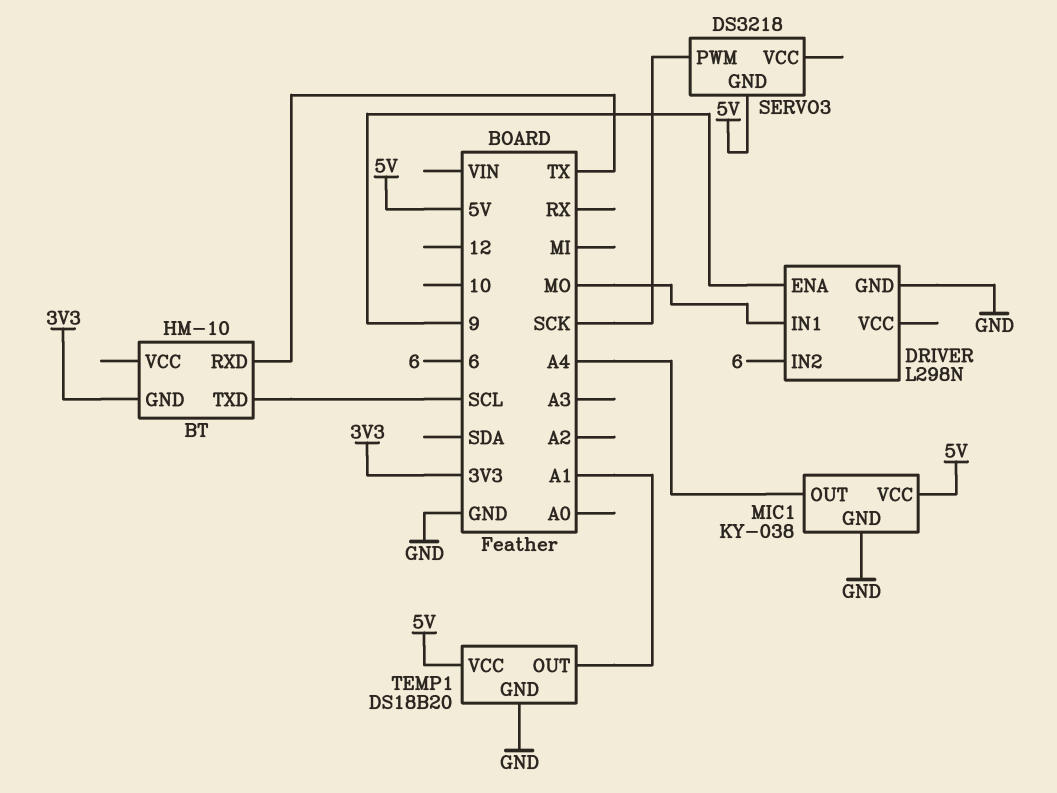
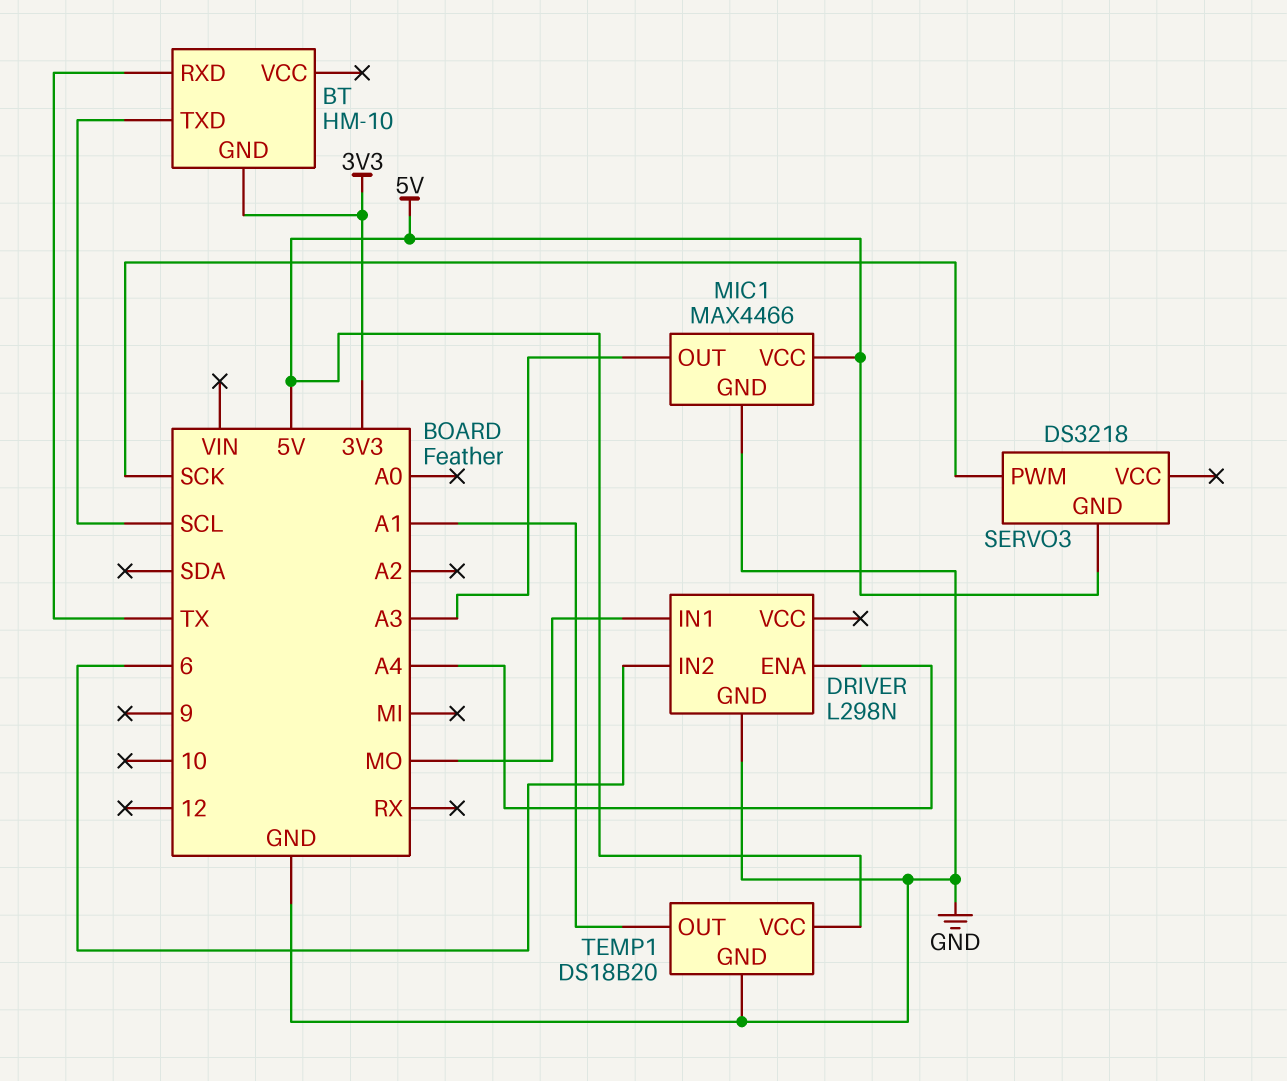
DRIVER pin ENA: 9 -> A4
MIC1: KY-038 -> MAX4466
MIC1 pin OUT: A4 -> A3

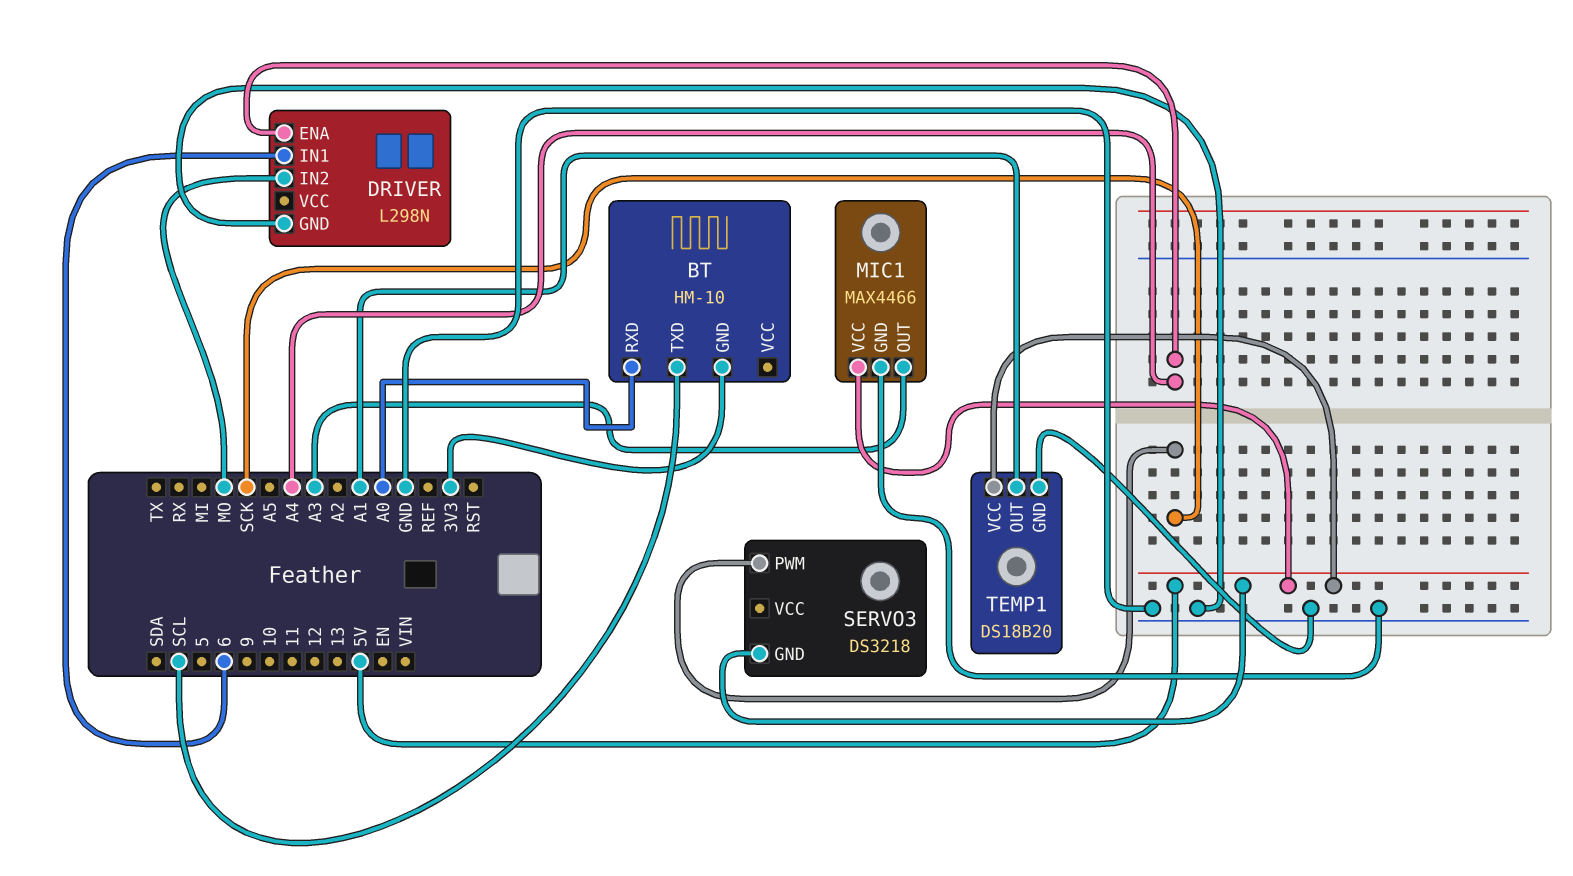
BT pin RXD: TX -> A0
DRIVER pin IN1: MO -> 6
DRIVER pin IN2: 6 -> MO

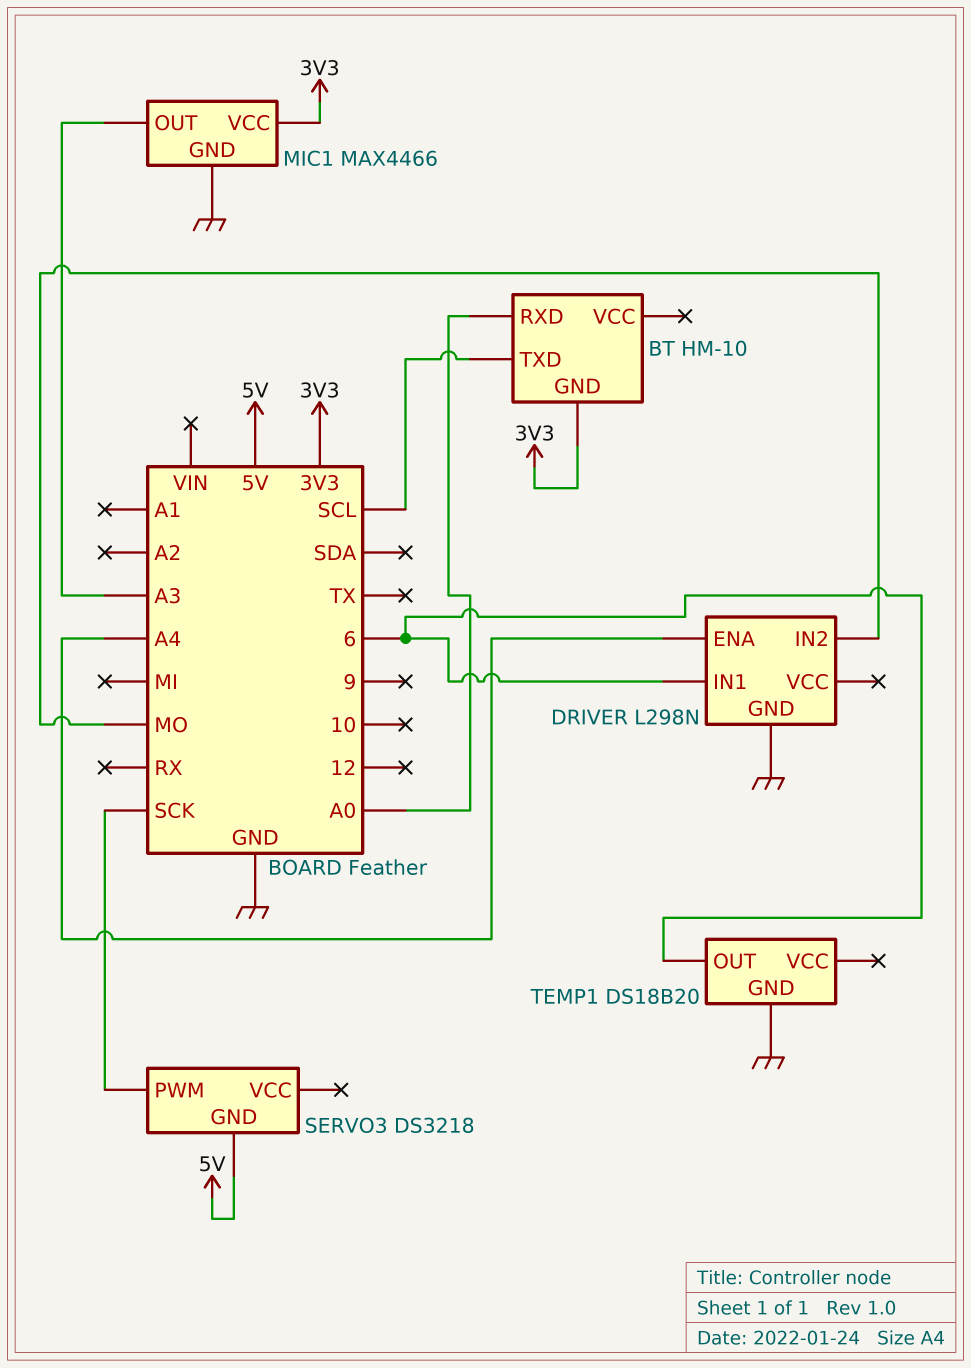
MIC1 pin VCC: 5V -> 3V3
TEMP1 pin OUT: A1 -> 6
TEMP1 pin VCC: 5V -> none

